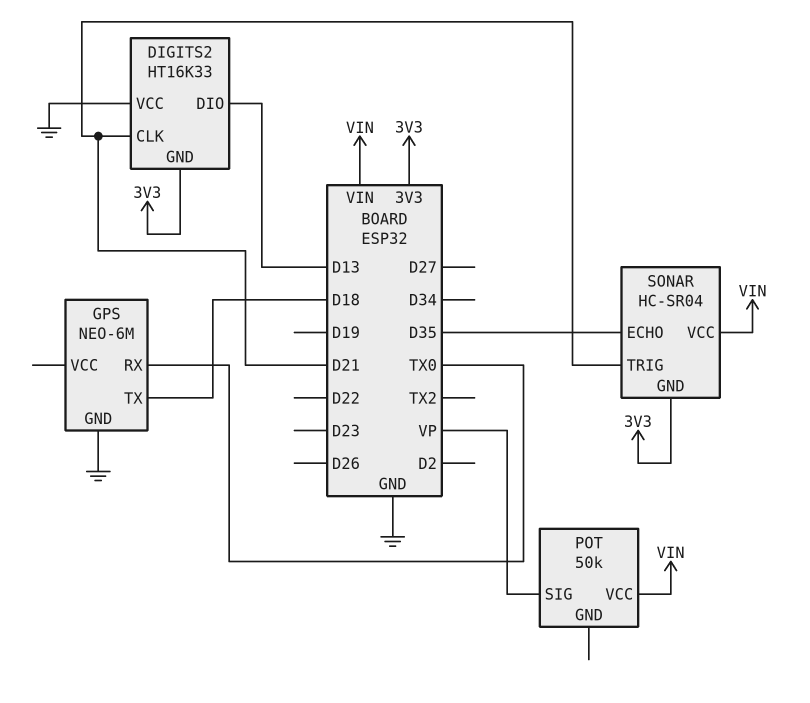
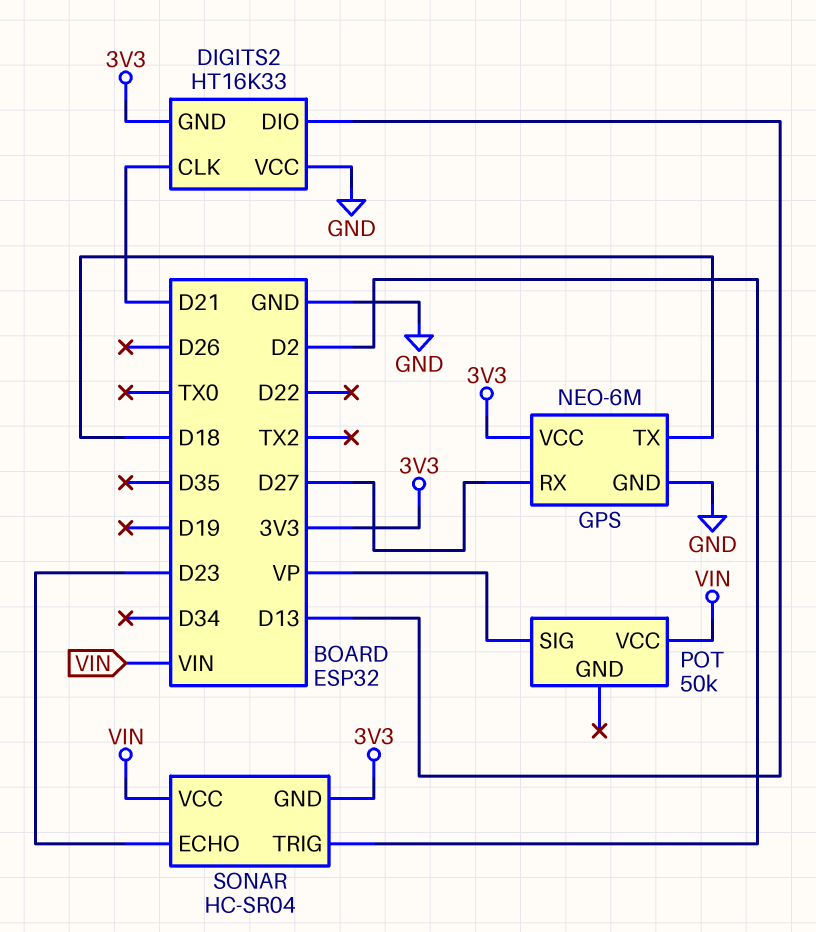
GPS pin RX: TX0 -> D27
GPS pin VCC: none -> 3V3
SONAR pin ECHO: D35 -> D23
SONAR pin TRIG: D21 -> D2

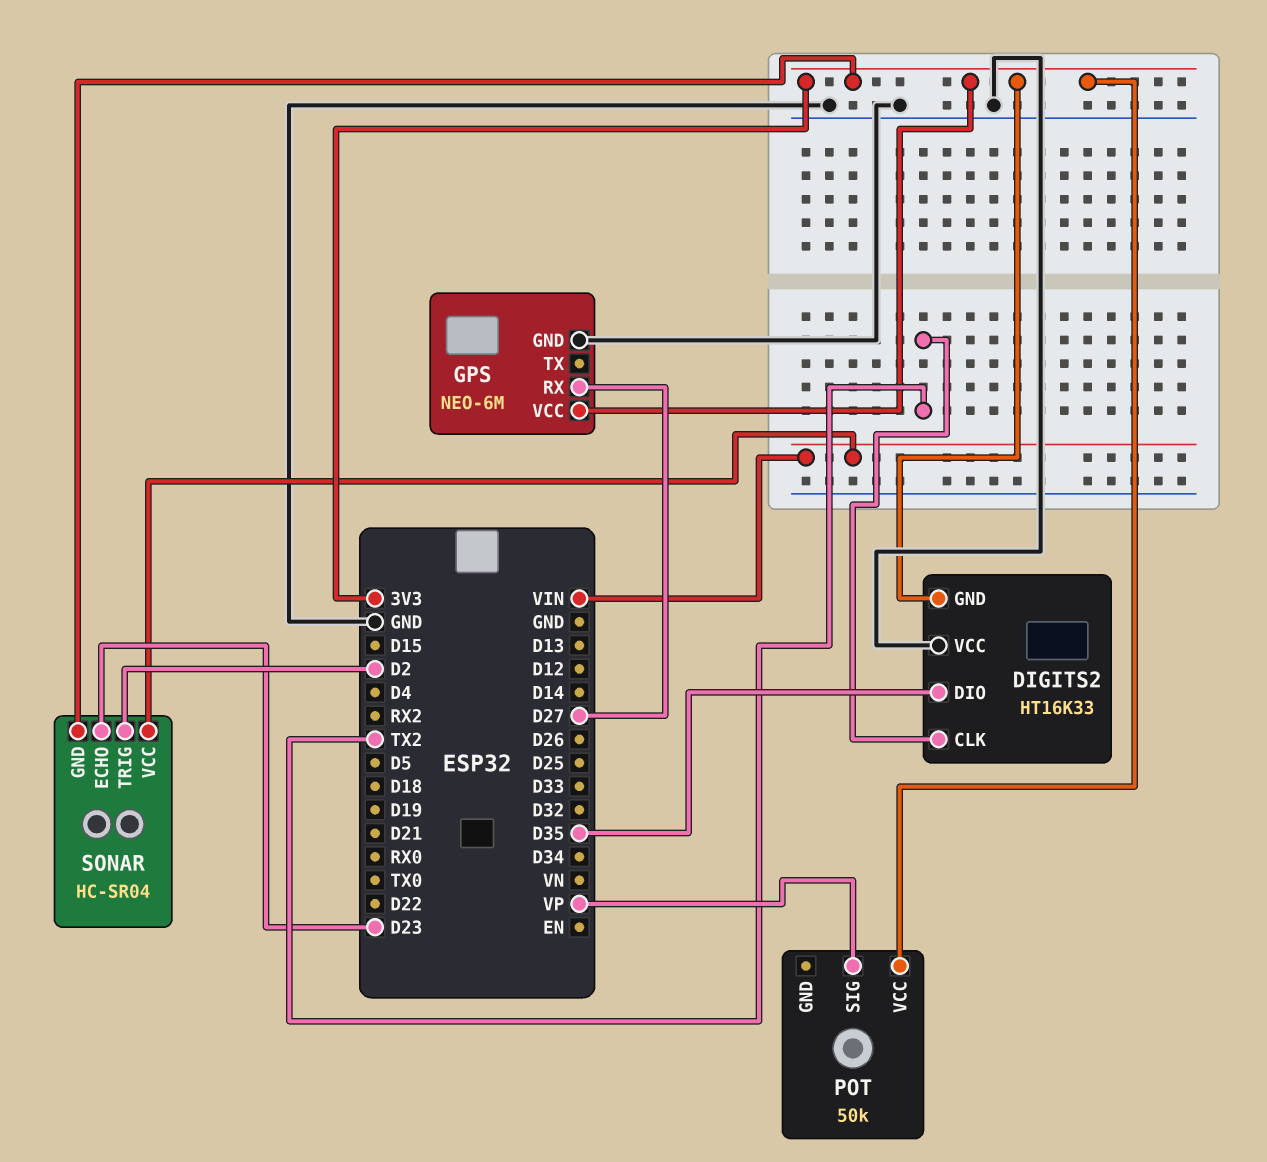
DIGITS2 pin CLK: D21 -> TX2
DIGITS2 pin DIO: D13 -> D35
GPS pin TX: D18 -> none
POT pin VCC: VIN -> 3V3

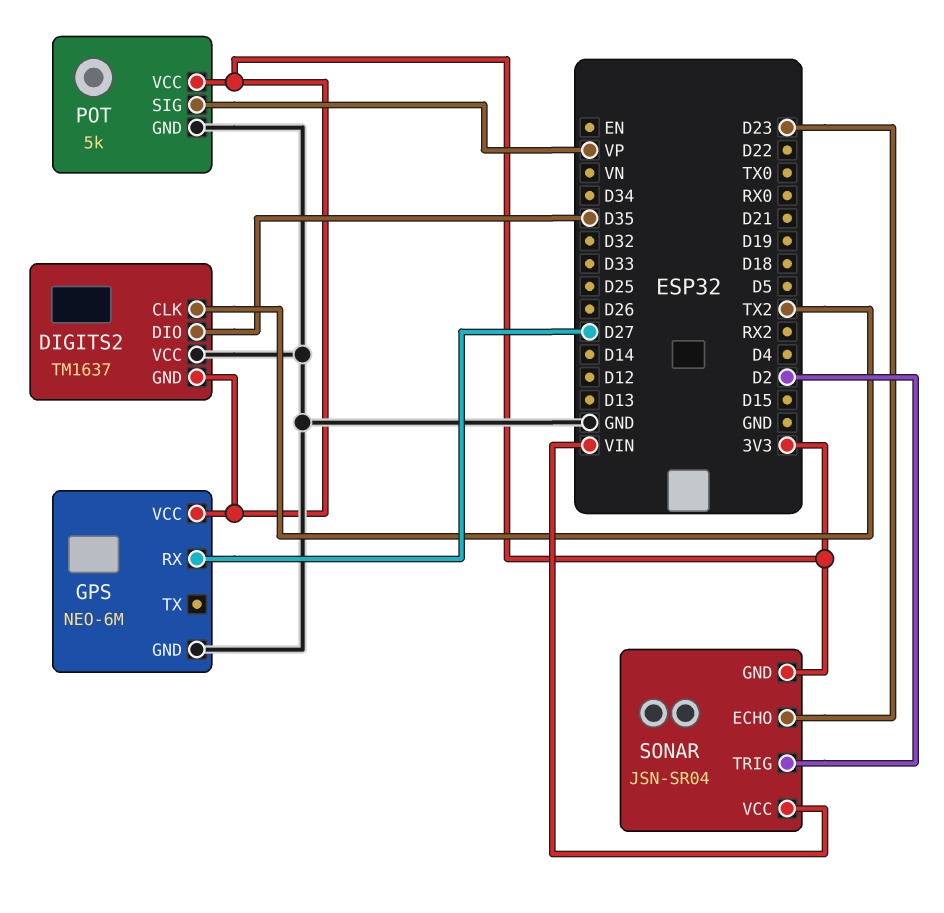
DIGITS2: HT16K33 -> TM1637
POT: 50k -> 5k
POT pin GND: none -> GND
SONAR: HC-SR04 -> JSN-SR04

